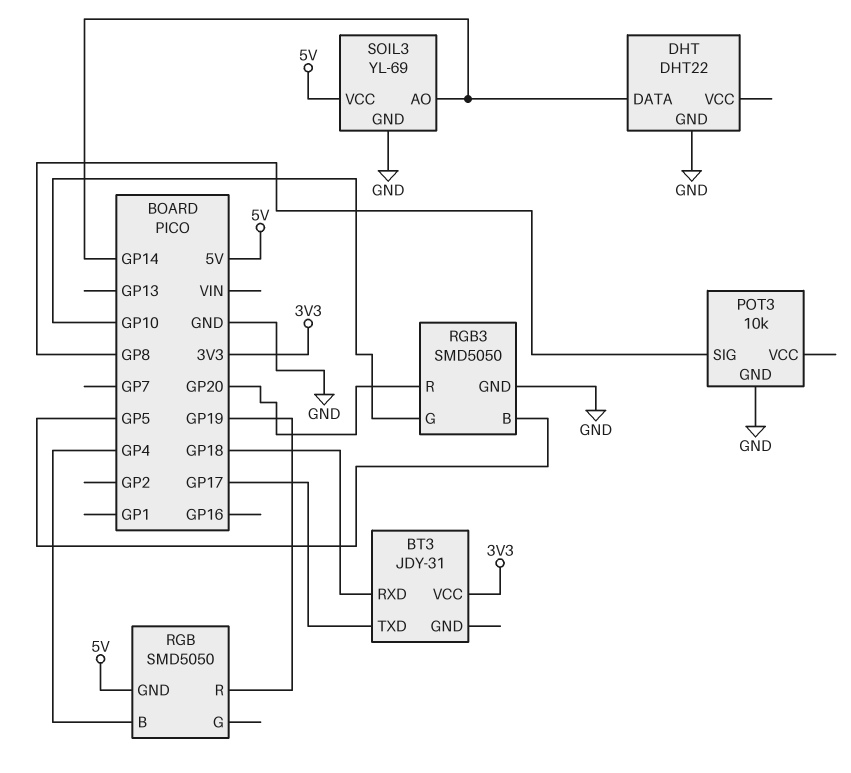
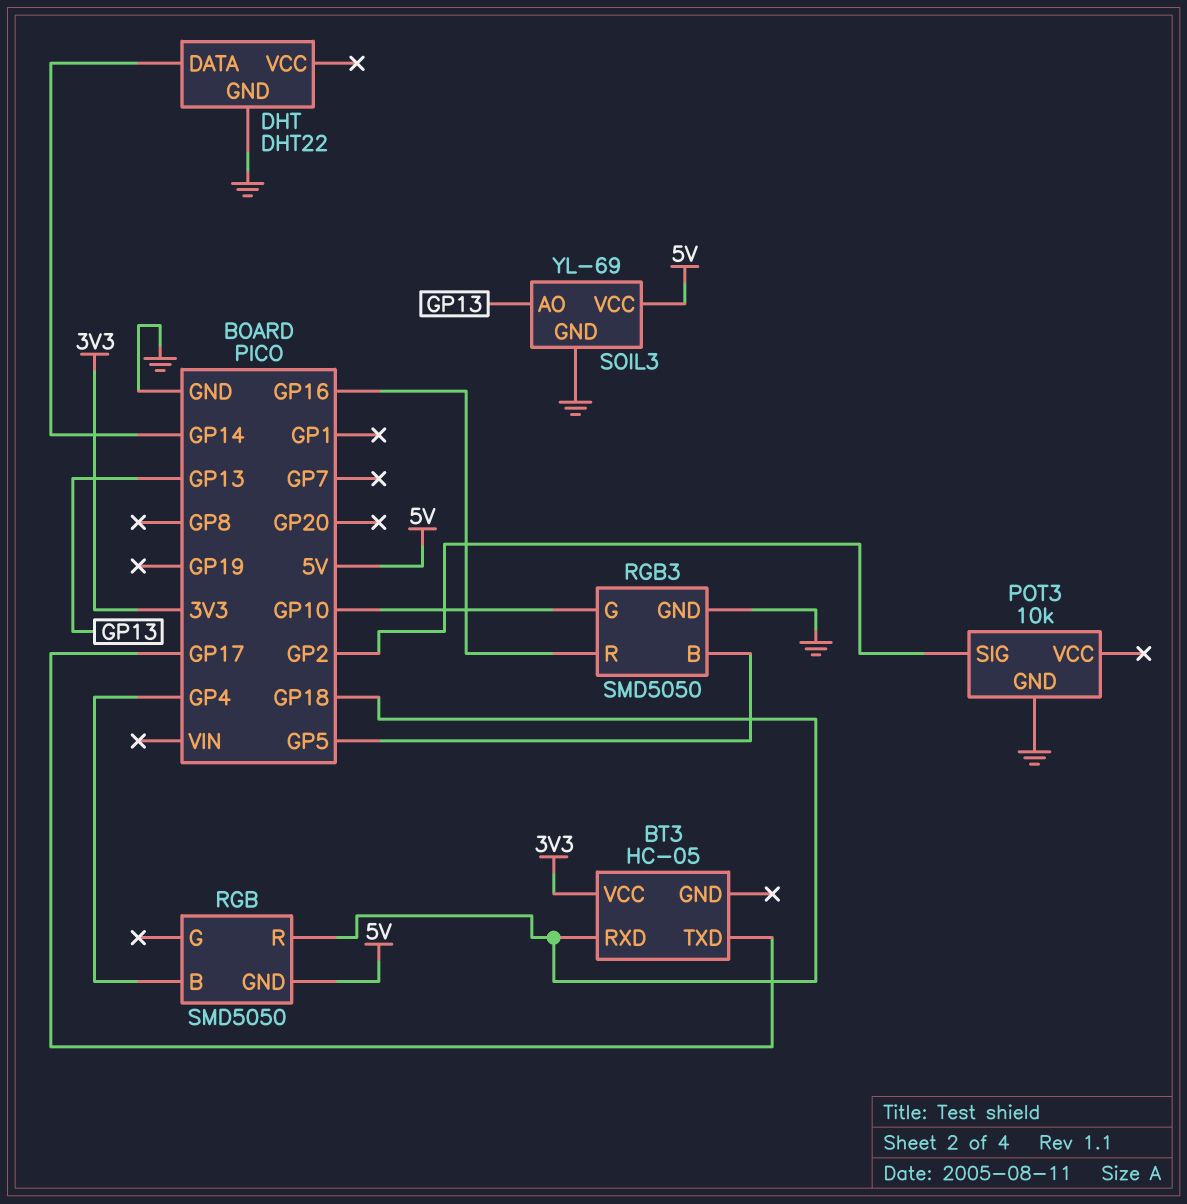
BT3: JDY-31 -> HC-05
POT3 pin SIG: GP8 -> GP2
RGB pin R: GP19 -> GP18
RGB3 pin R: GP20 -> GP16
SOIL3 pin AO: GP14 -> GP13

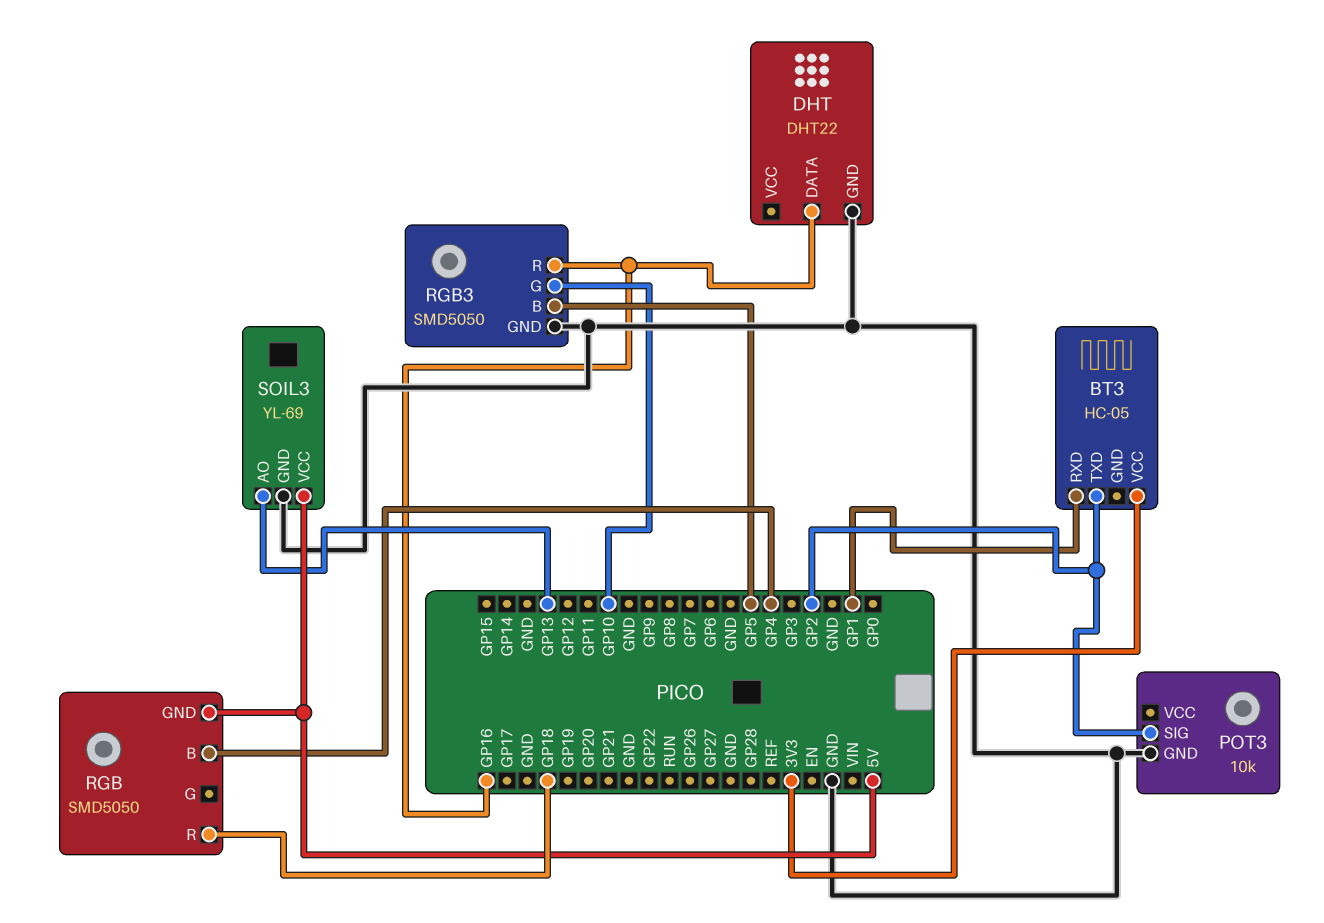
BT3 pin RXD: GP18 -> GP1
BT3 pin TXD: GP17 -> GP2
DHT pin DATA: GP14 -> GP16

